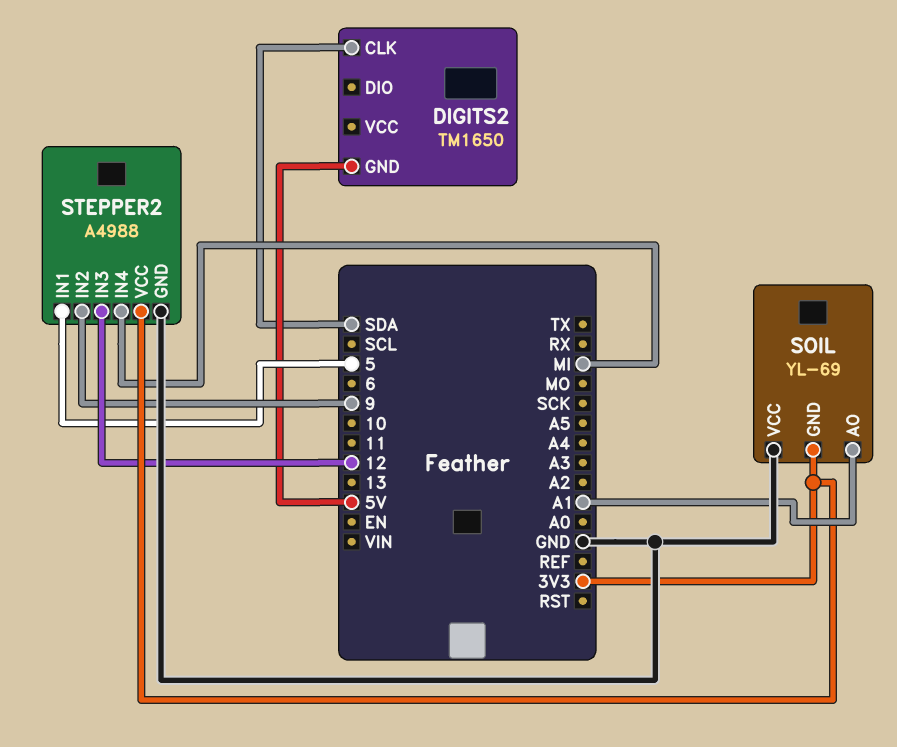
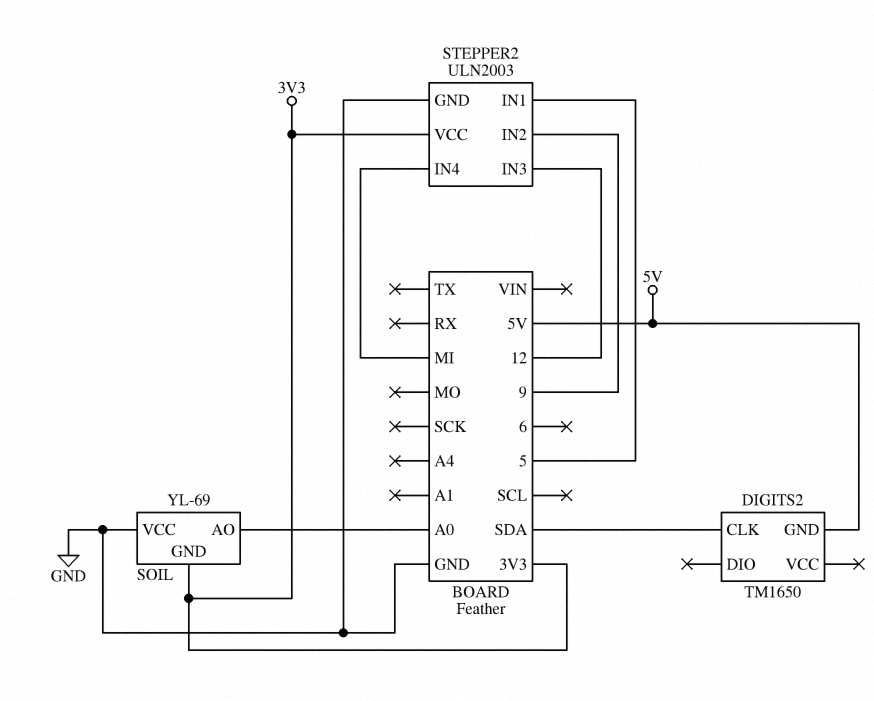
SOIL pin AO: A1 -> A0
STEPPER2: A4988 -> ULN2003

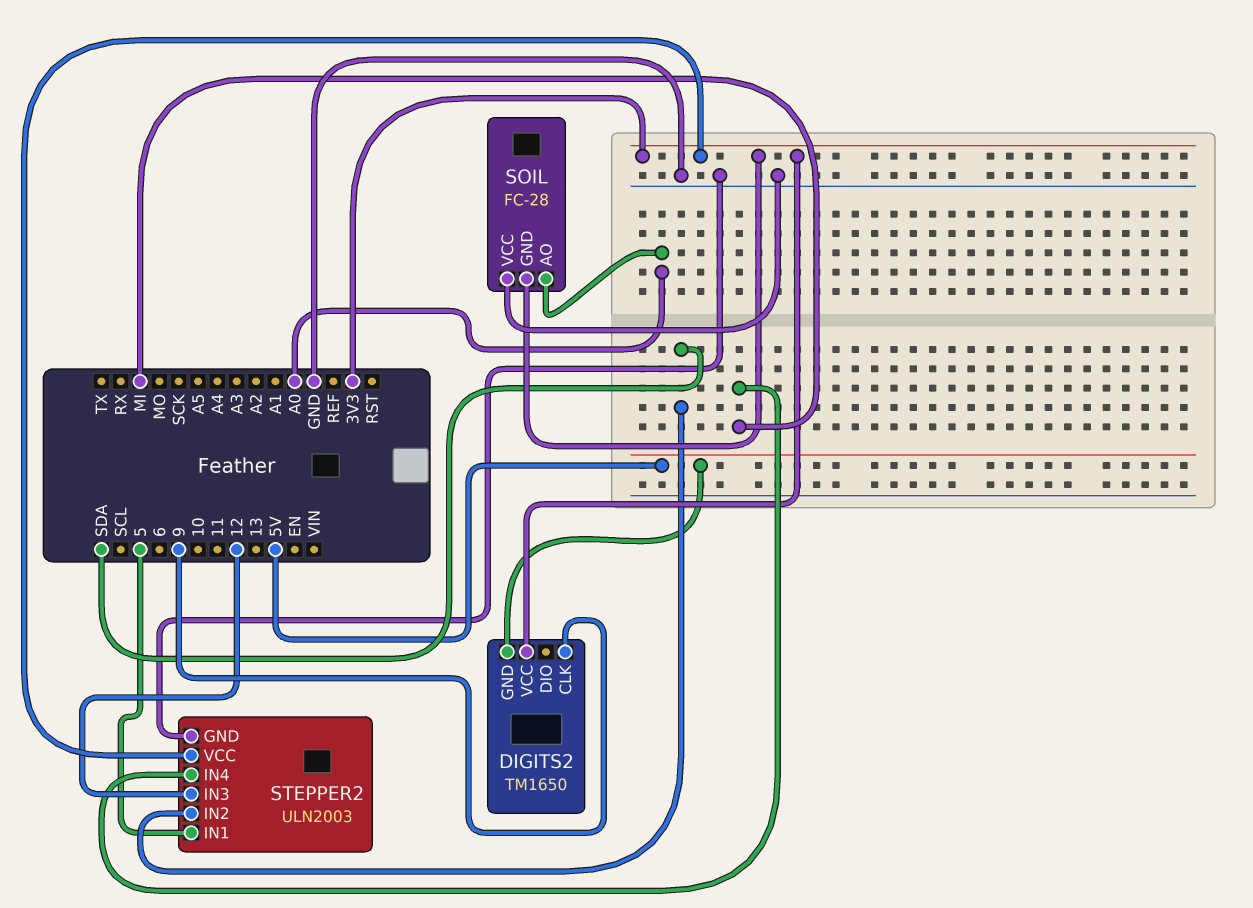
DIGITS2 pin CLK: SDA -> 9
DIGITS2 pin VCC: none -> 3V3
SOIL: YL-69 -> FC-28
STEPPER2 pin IN2: 9 -> SDA

